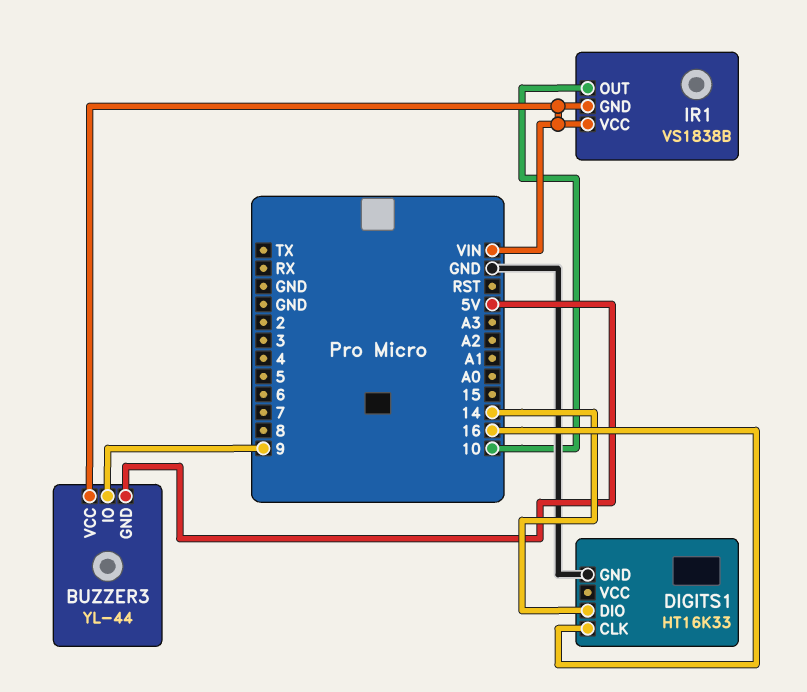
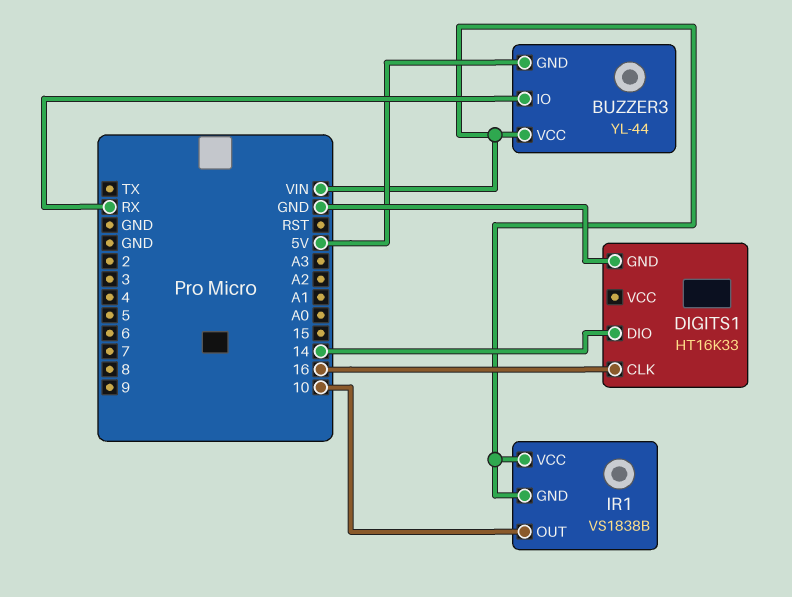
BUZZER3 pin IO: 9 -> RX

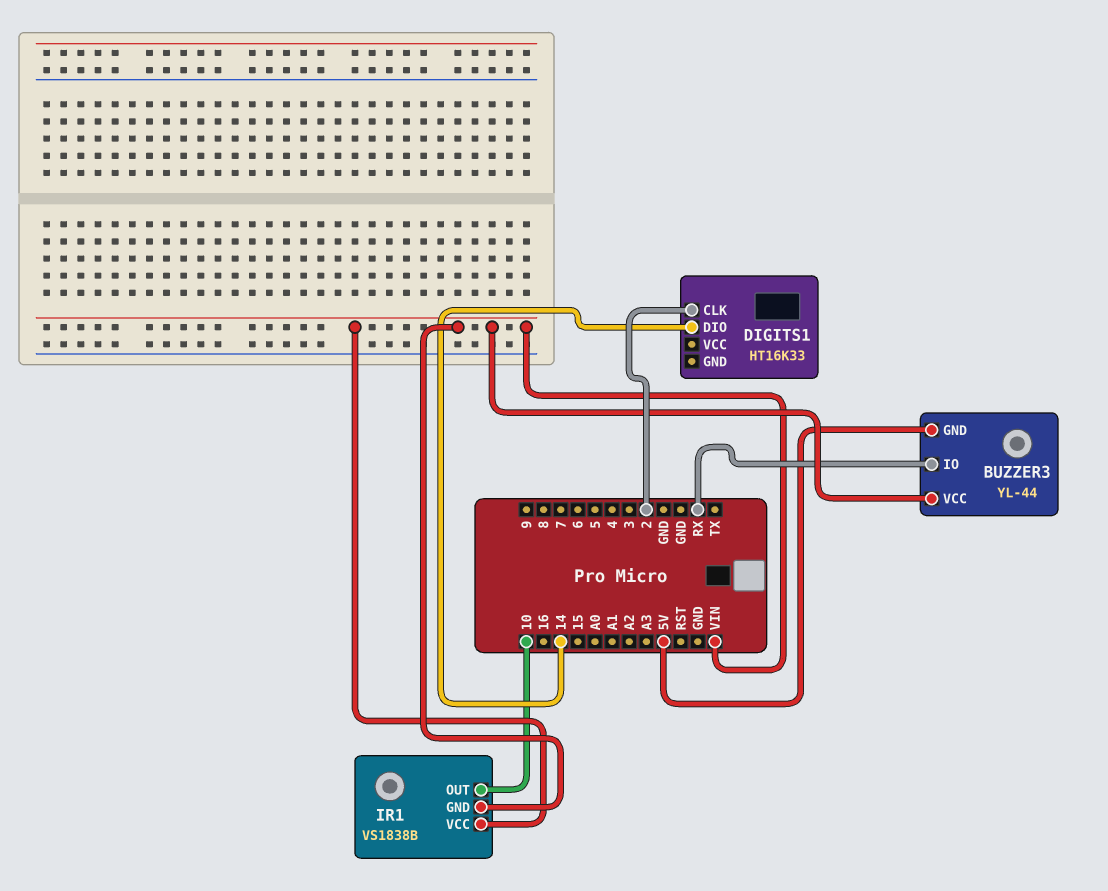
DIGITS1 pin CLK: 16 -> 2
DIGITS1 pin GND: GND -> none

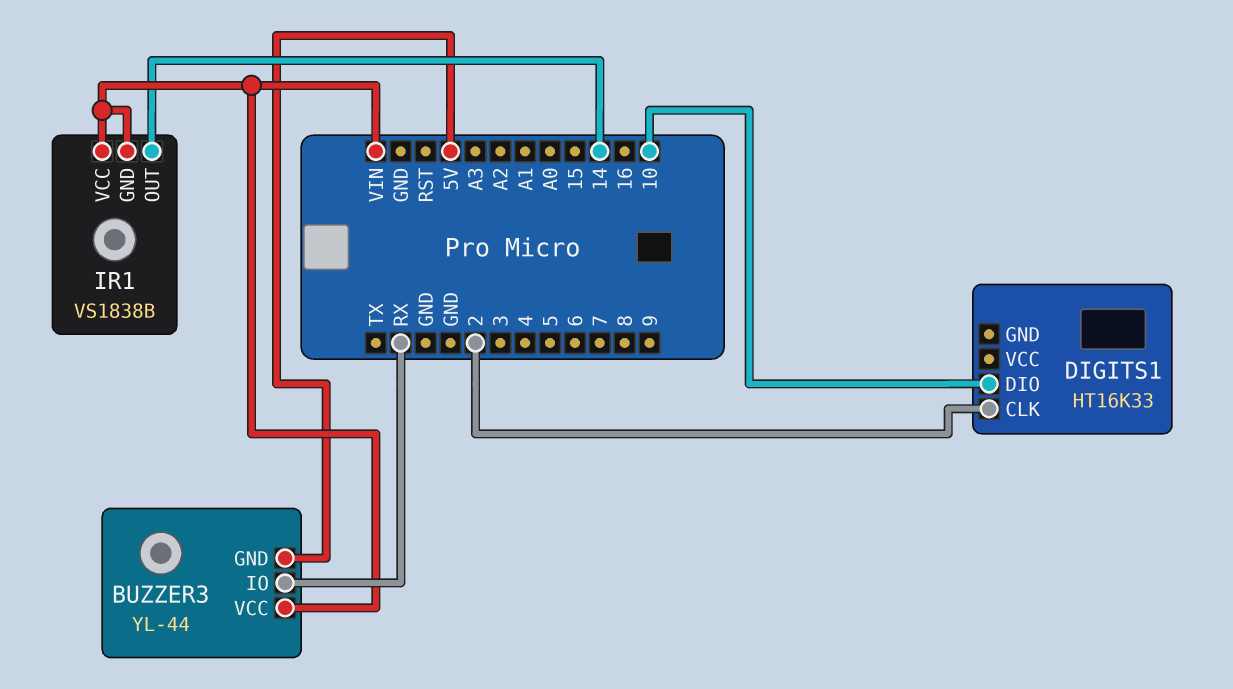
DIGITS1 pin DIO: 14 -> 10
IR1 pin OUT: 10 -> 14

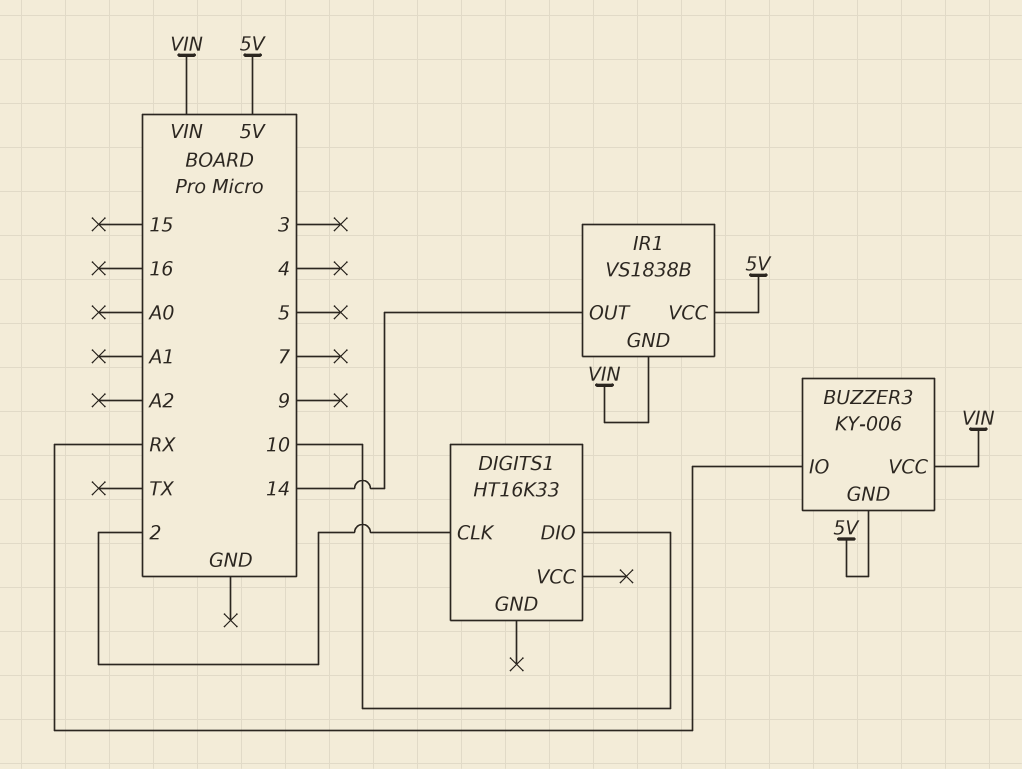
BUZZER3: YL-44 -> KY-006
IR1 pin VCC: VIN -> 5V

